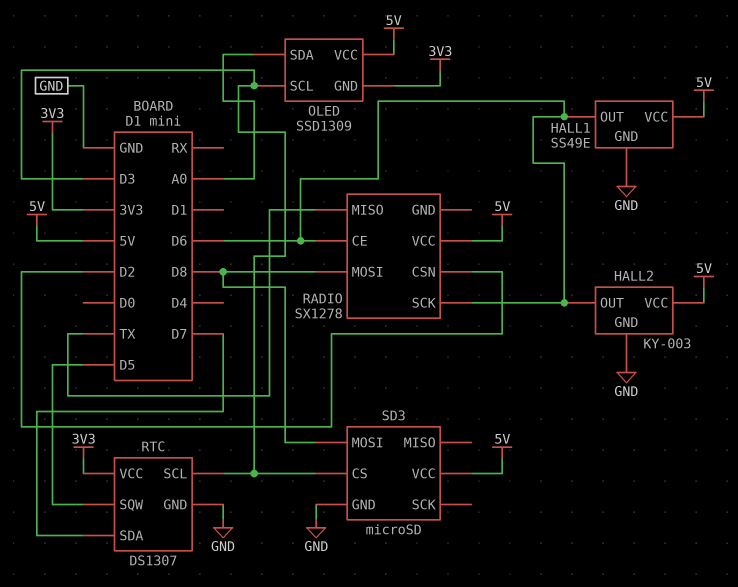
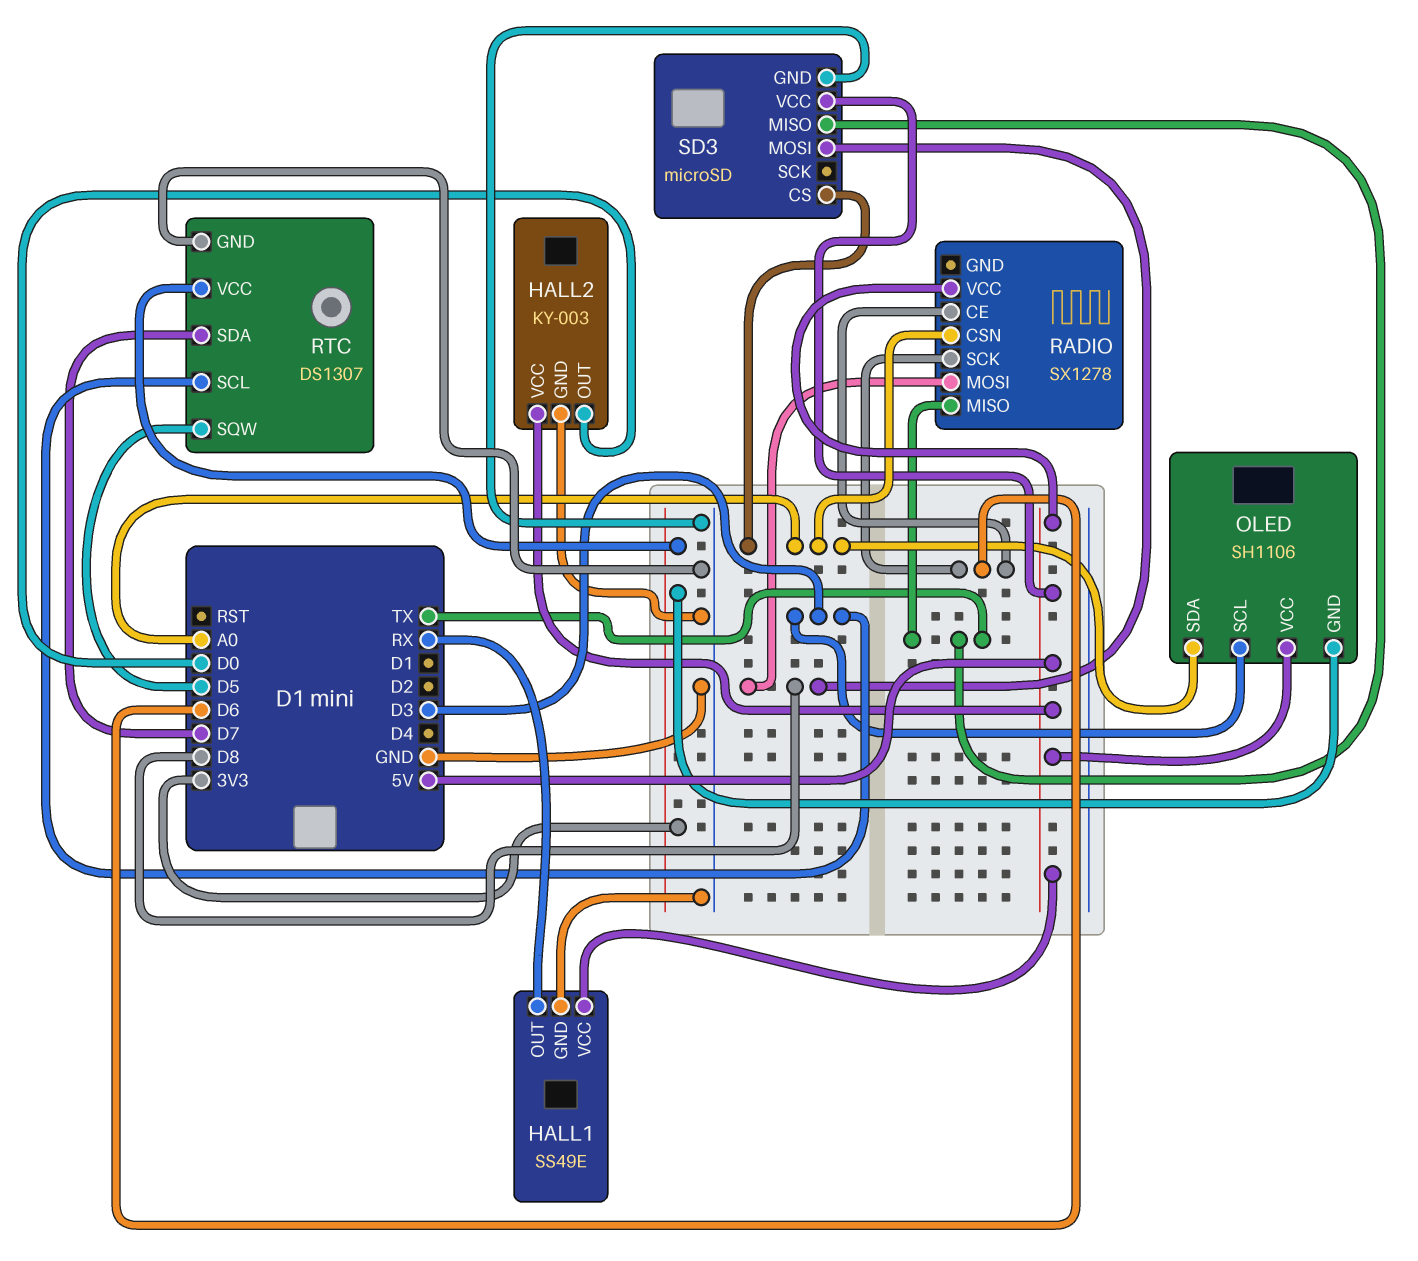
HALL1 pin OUT: D6 -> RX
HALL2 pin OUT: D6 -> D0
OLED: SSD1309 -> SH1106
RADIO pin CSN: D2 -> A0
SD3 pin CS: D3 -> A0
SD3 pin MISO: none -> TX

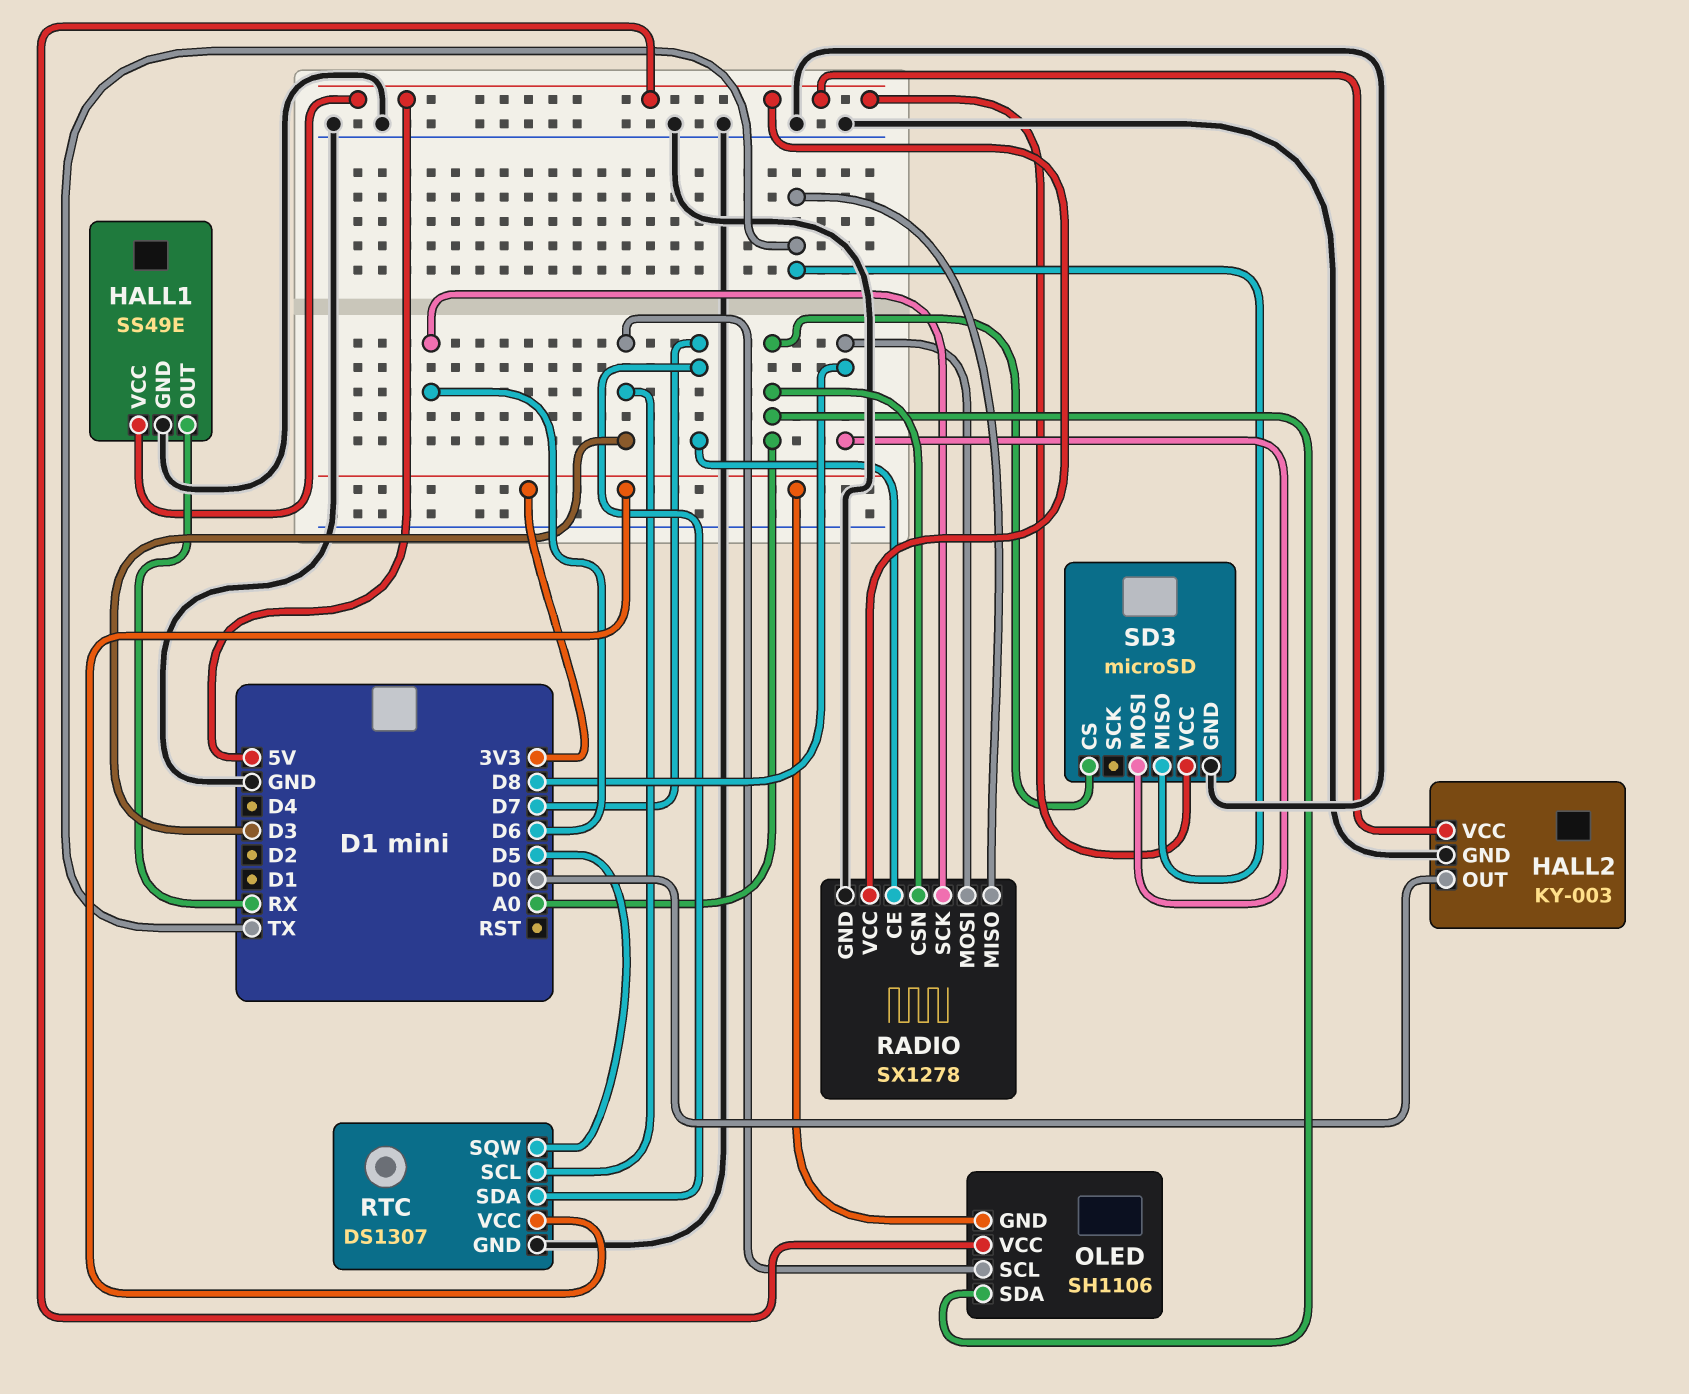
RADIO pin CE: D6 -> D7
RADIO pin GND: none -> GND

